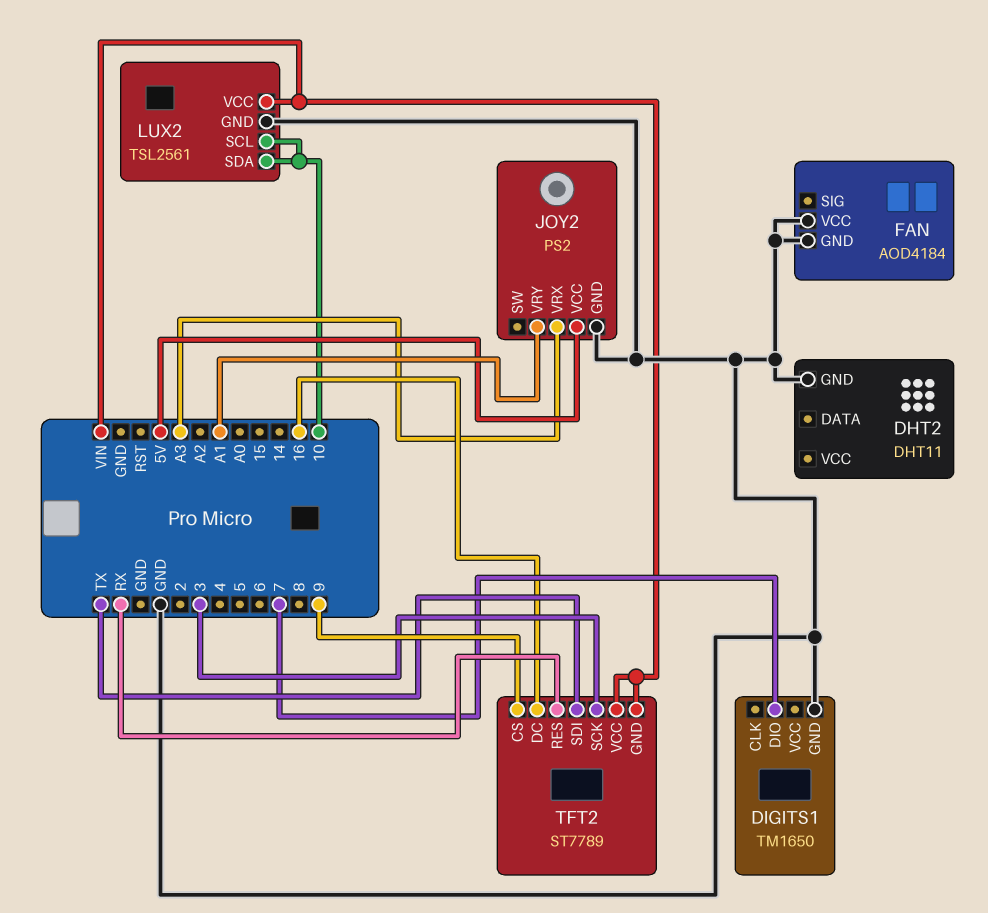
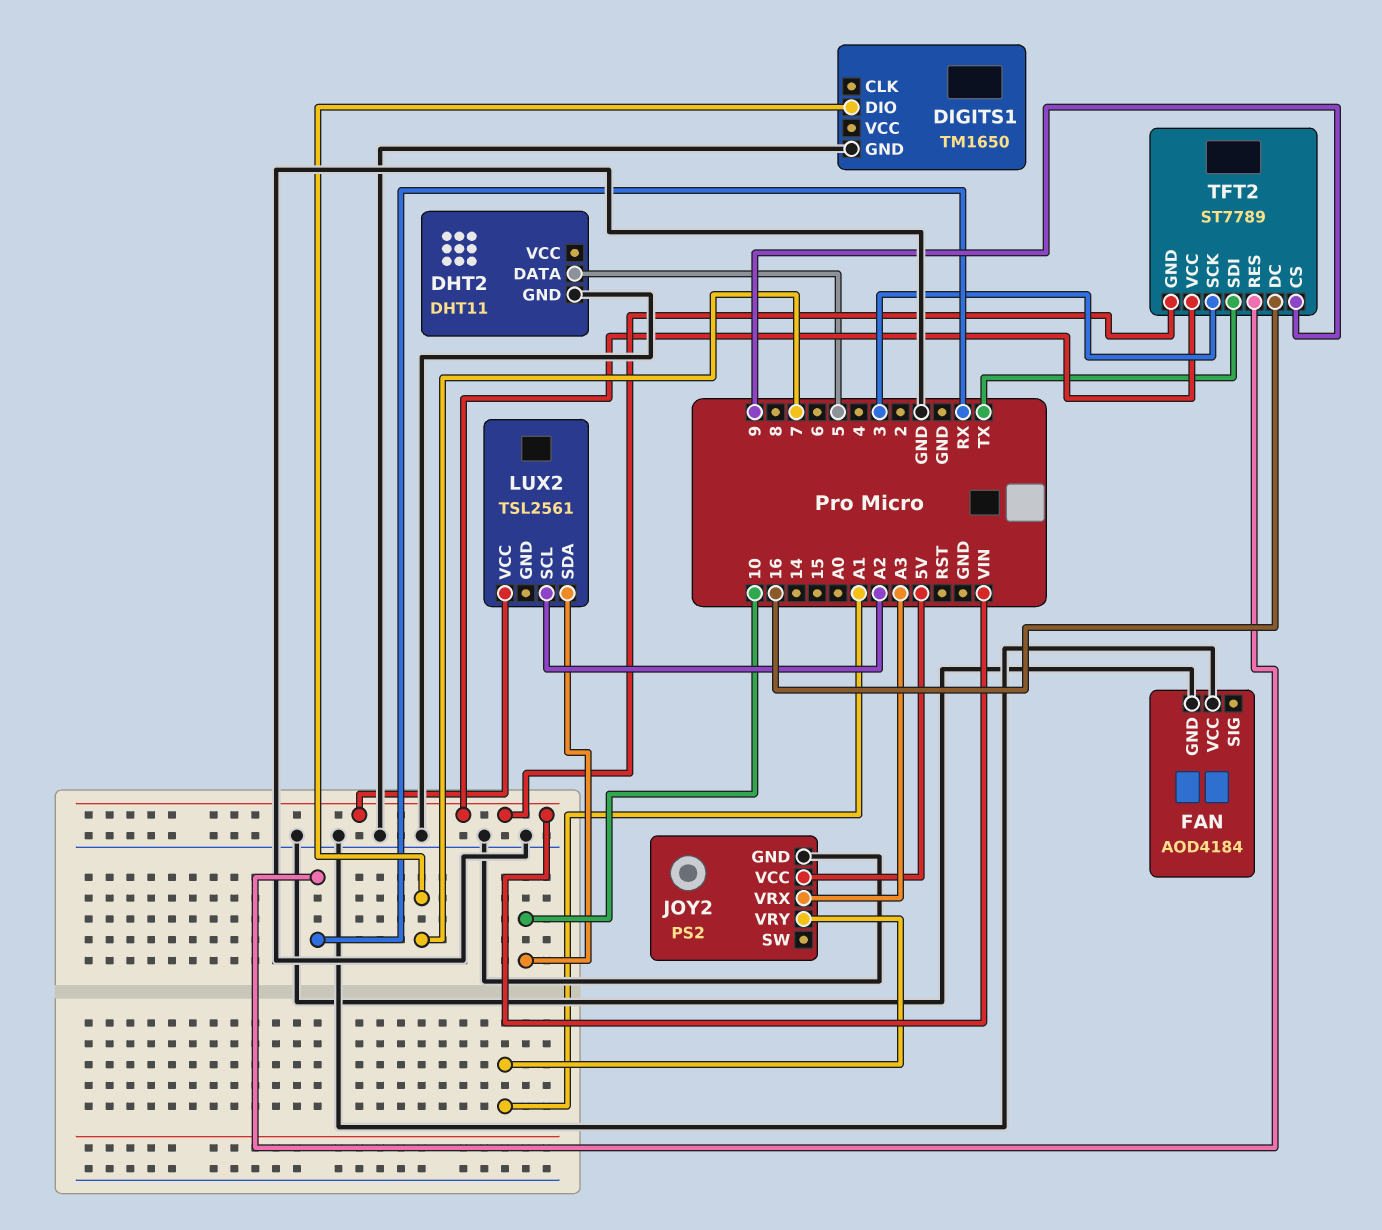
DHT2 pin DATA: none -> 5
LUX2 pin GND: GND -> none
LUX2 pin SCL: 10 -> A2

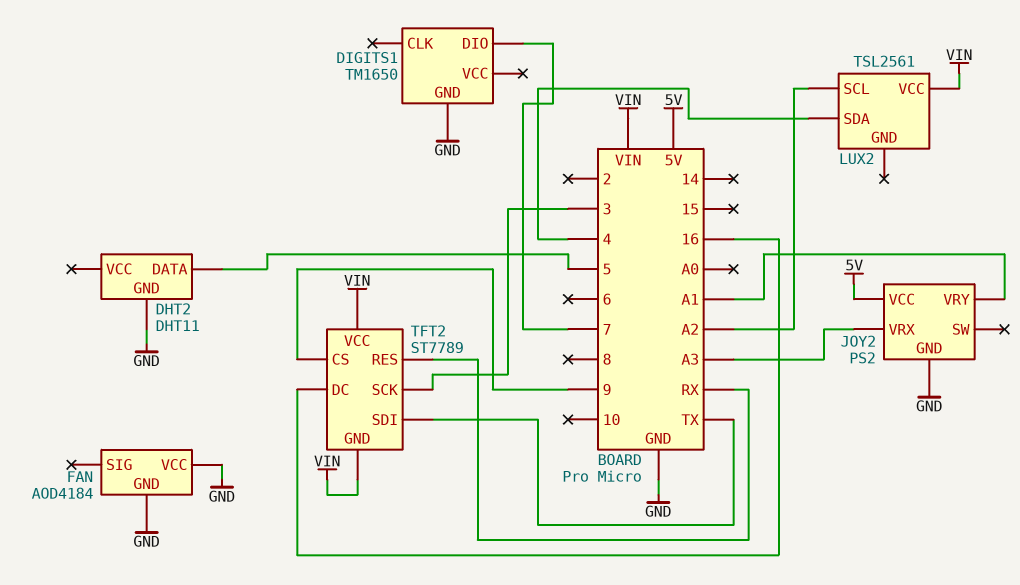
LUX2 pin SDA: 10 -> 4

